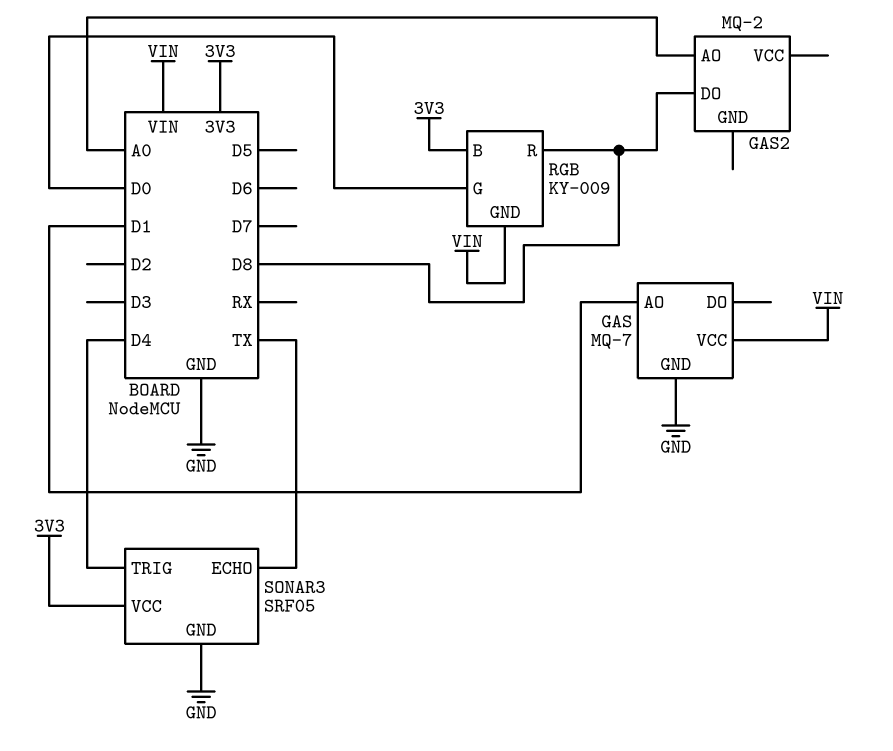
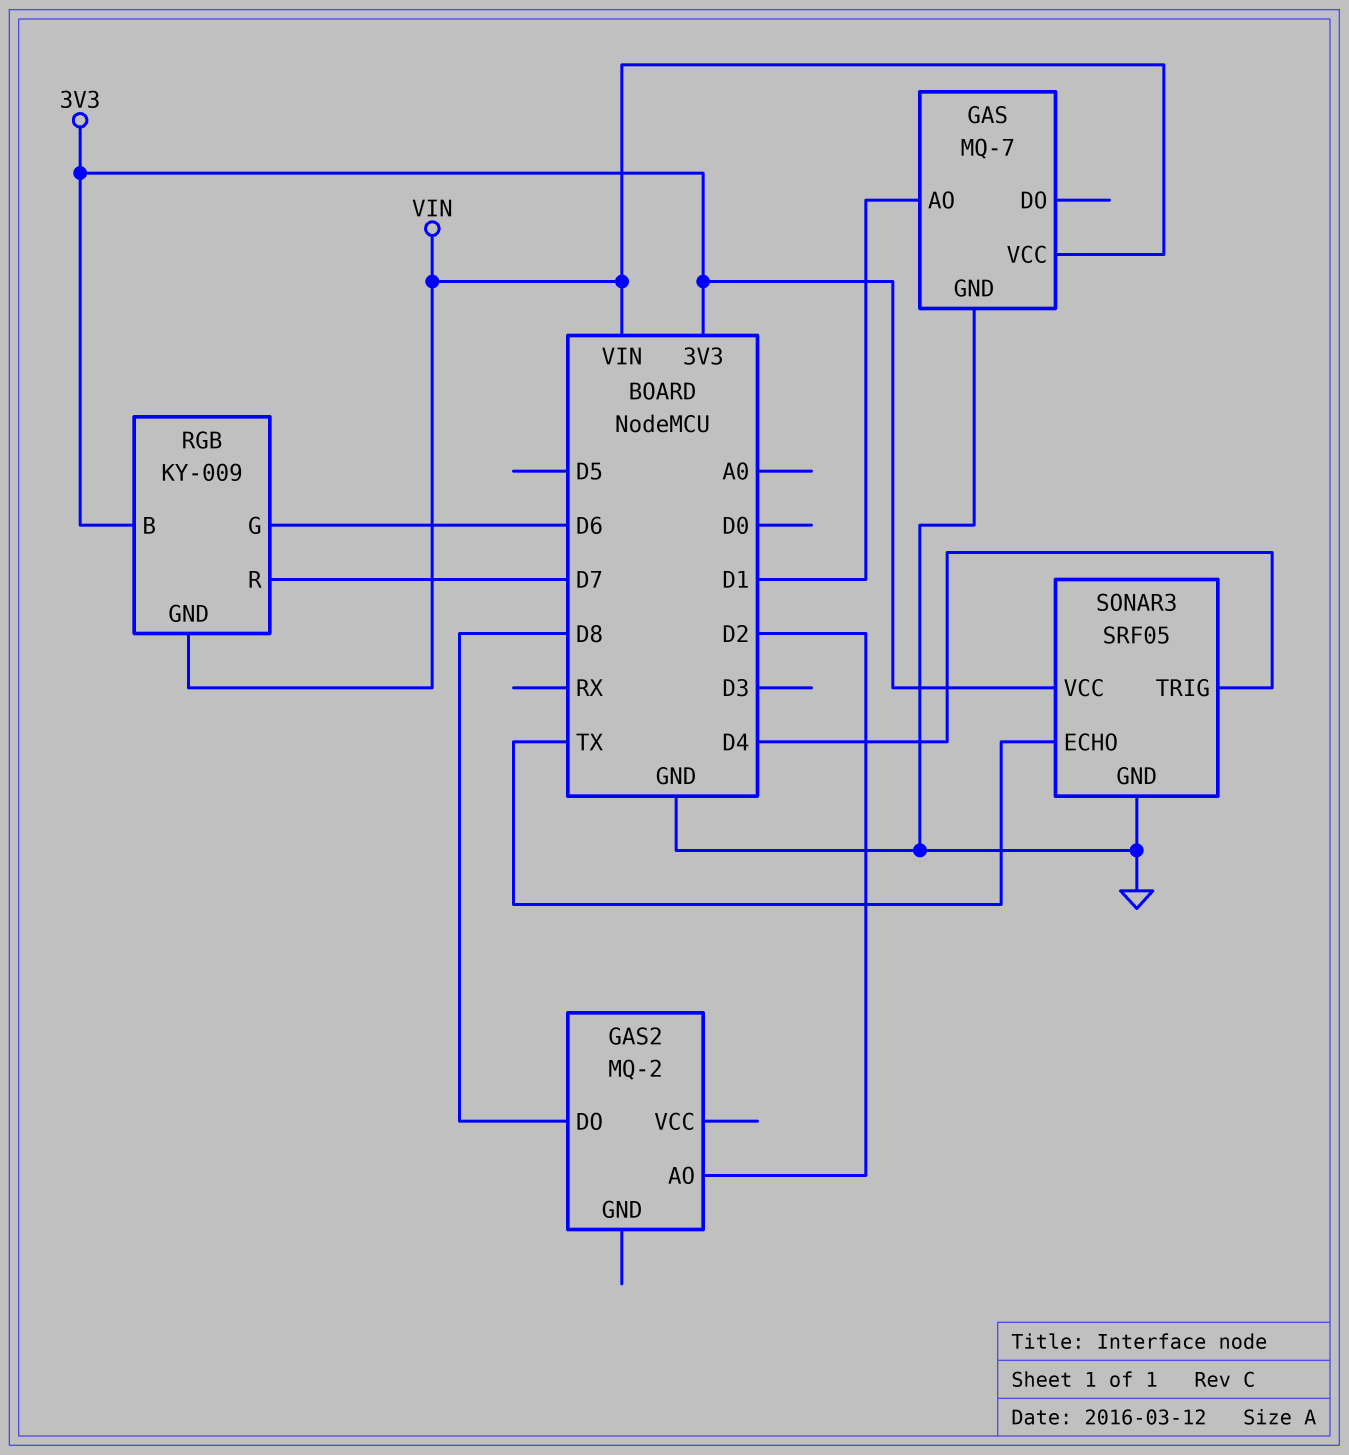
GAS2 pin AO: A0 -> D2
RGB pin G: D0 -> D6
RGB pin R: D8 -> D7

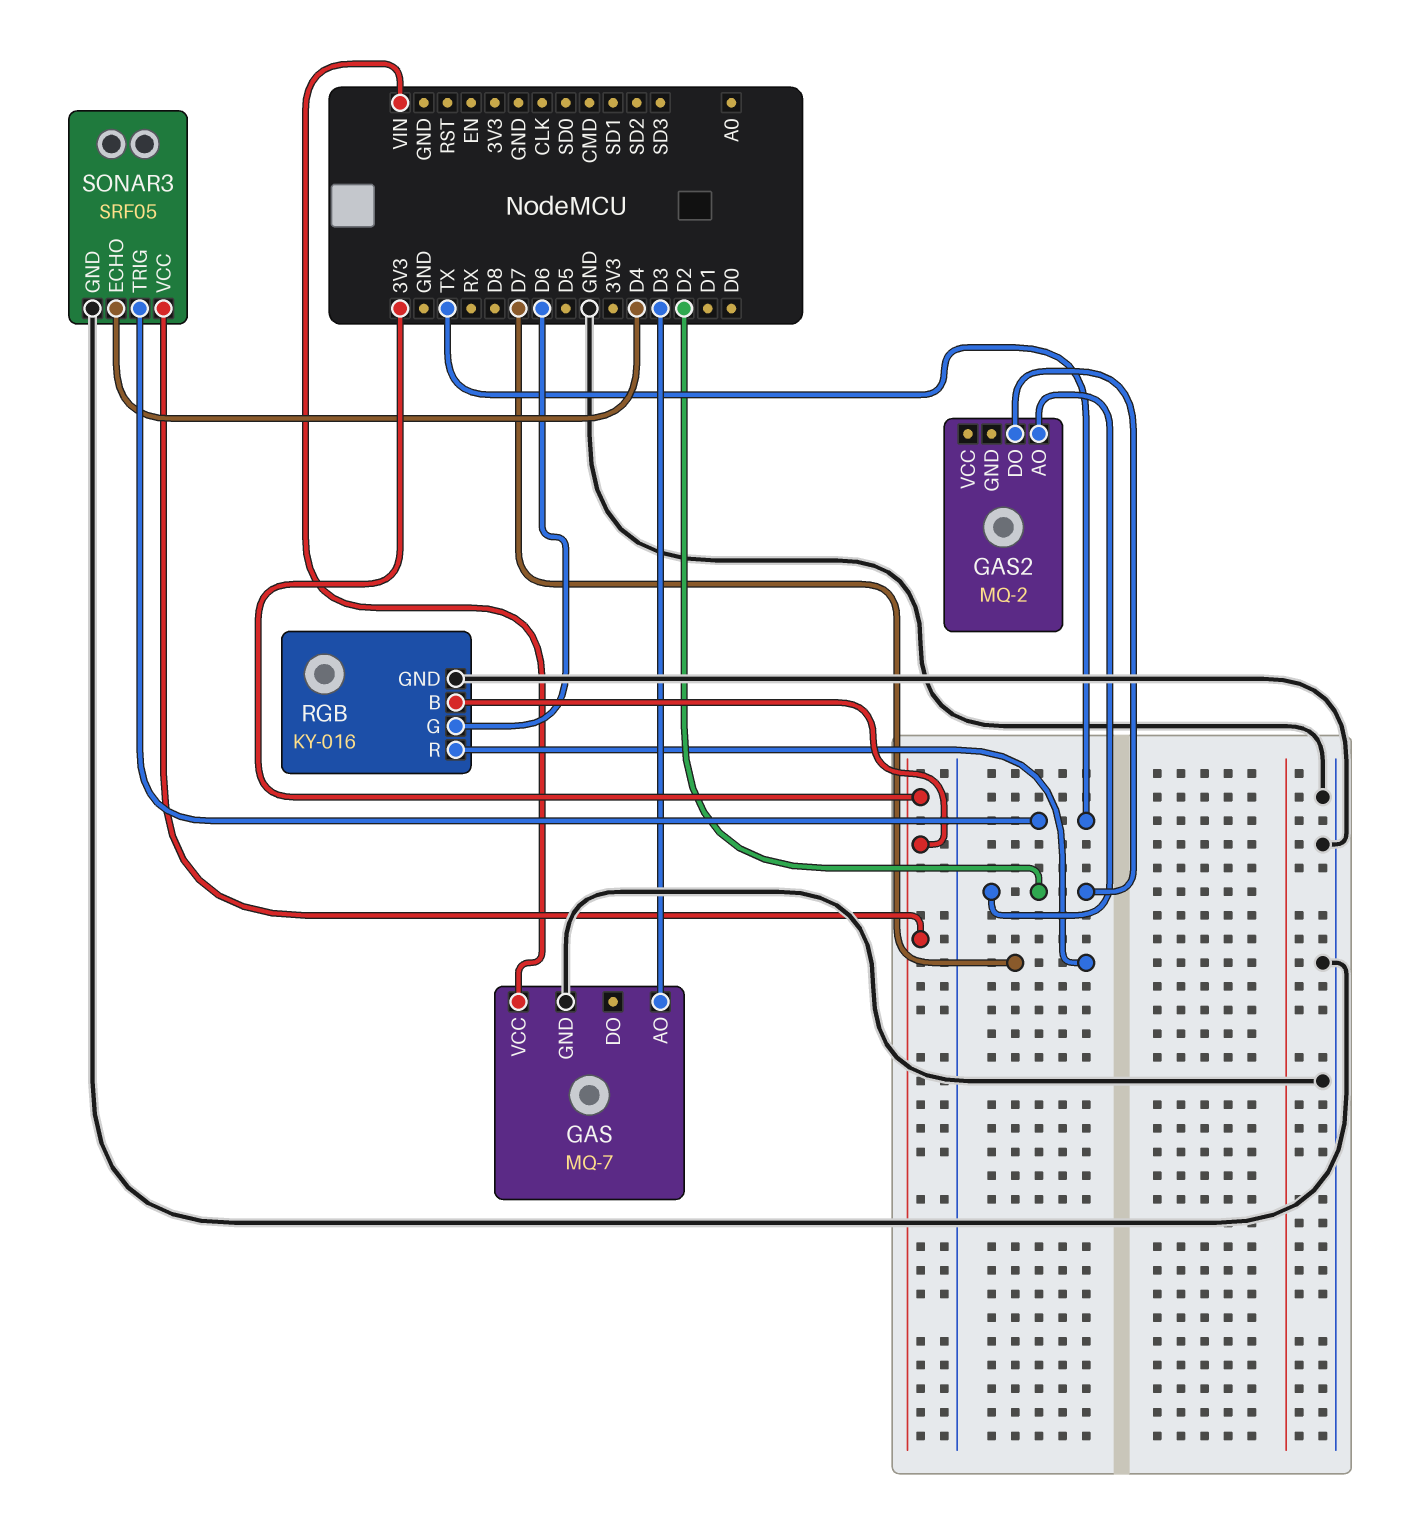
GAS pin AO: D1 -> D3
GAS2 pin DO: D8 -> D2
RGB: KY-009 -> KY-016
RGB pin GND: VIN -> GND
SONAR3 pin ECHO: TX -> D4
SONAR3 pin TRIG: D4 -> TX

